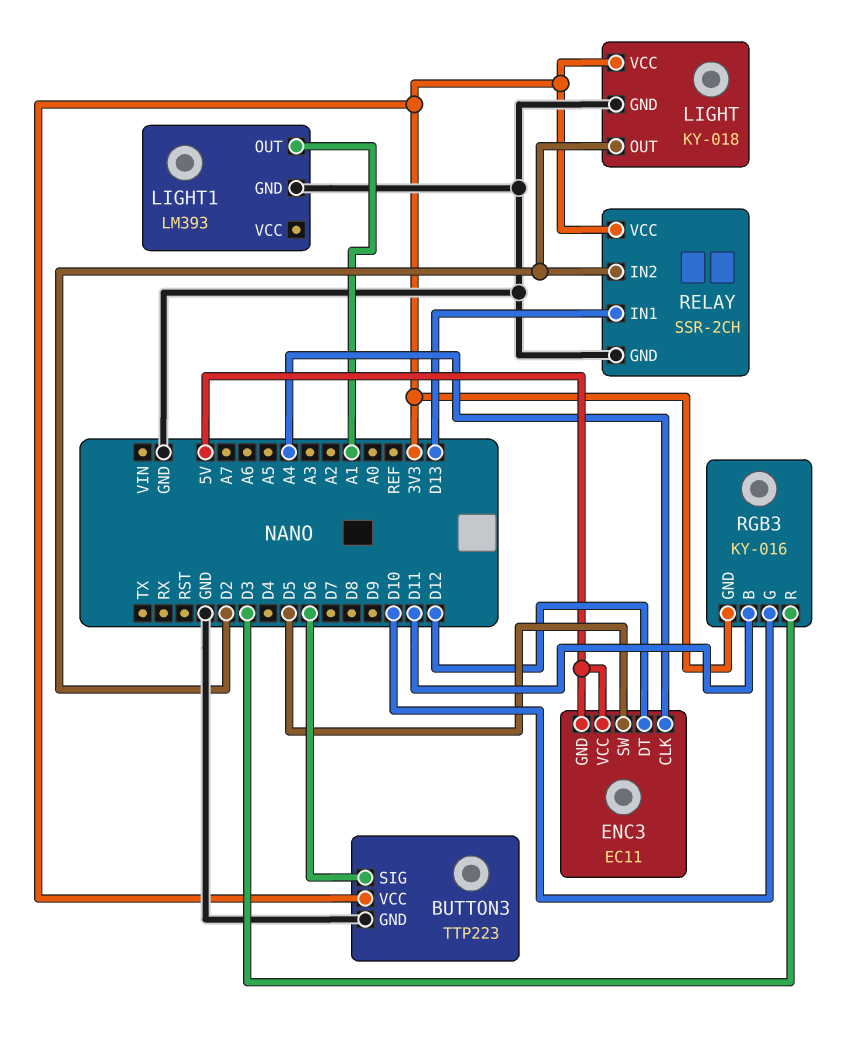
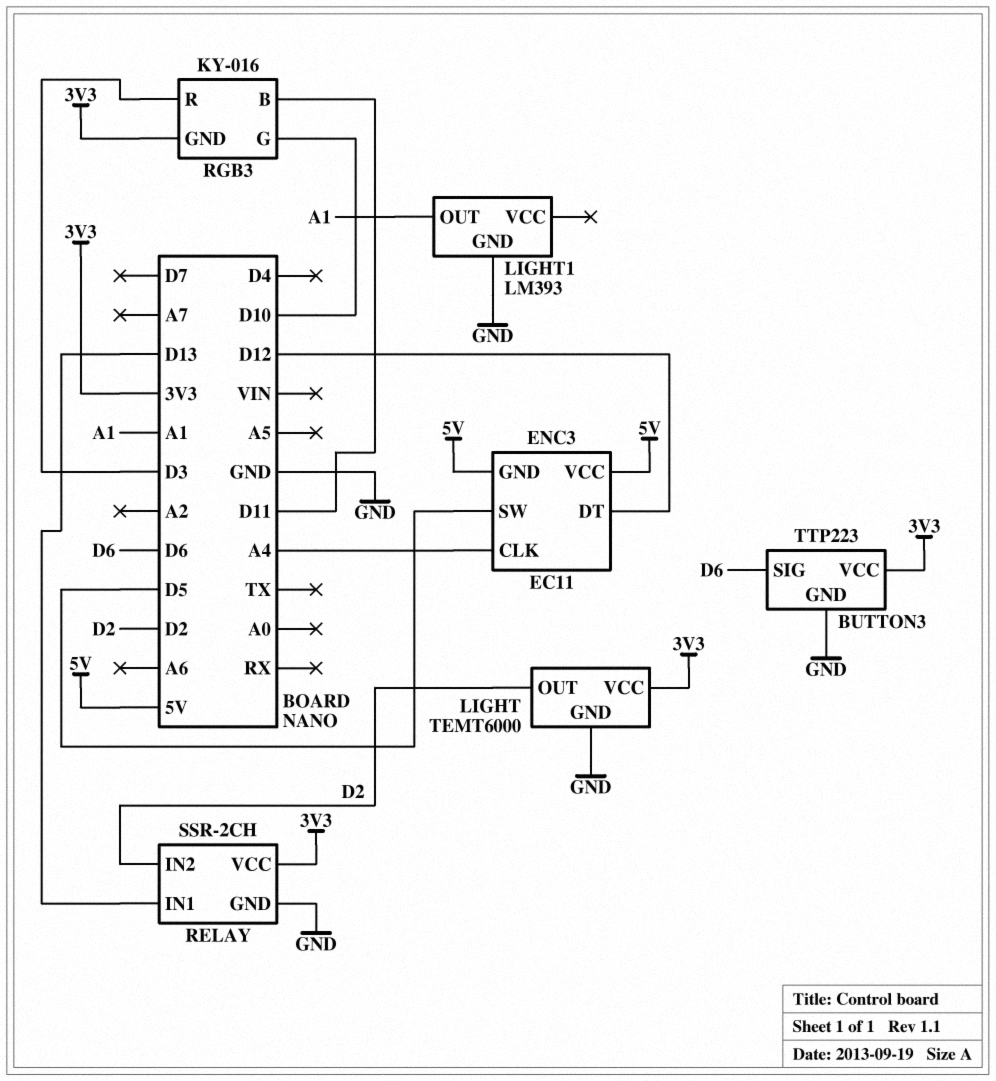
LIGHT: KY-018 -> TEMT6000

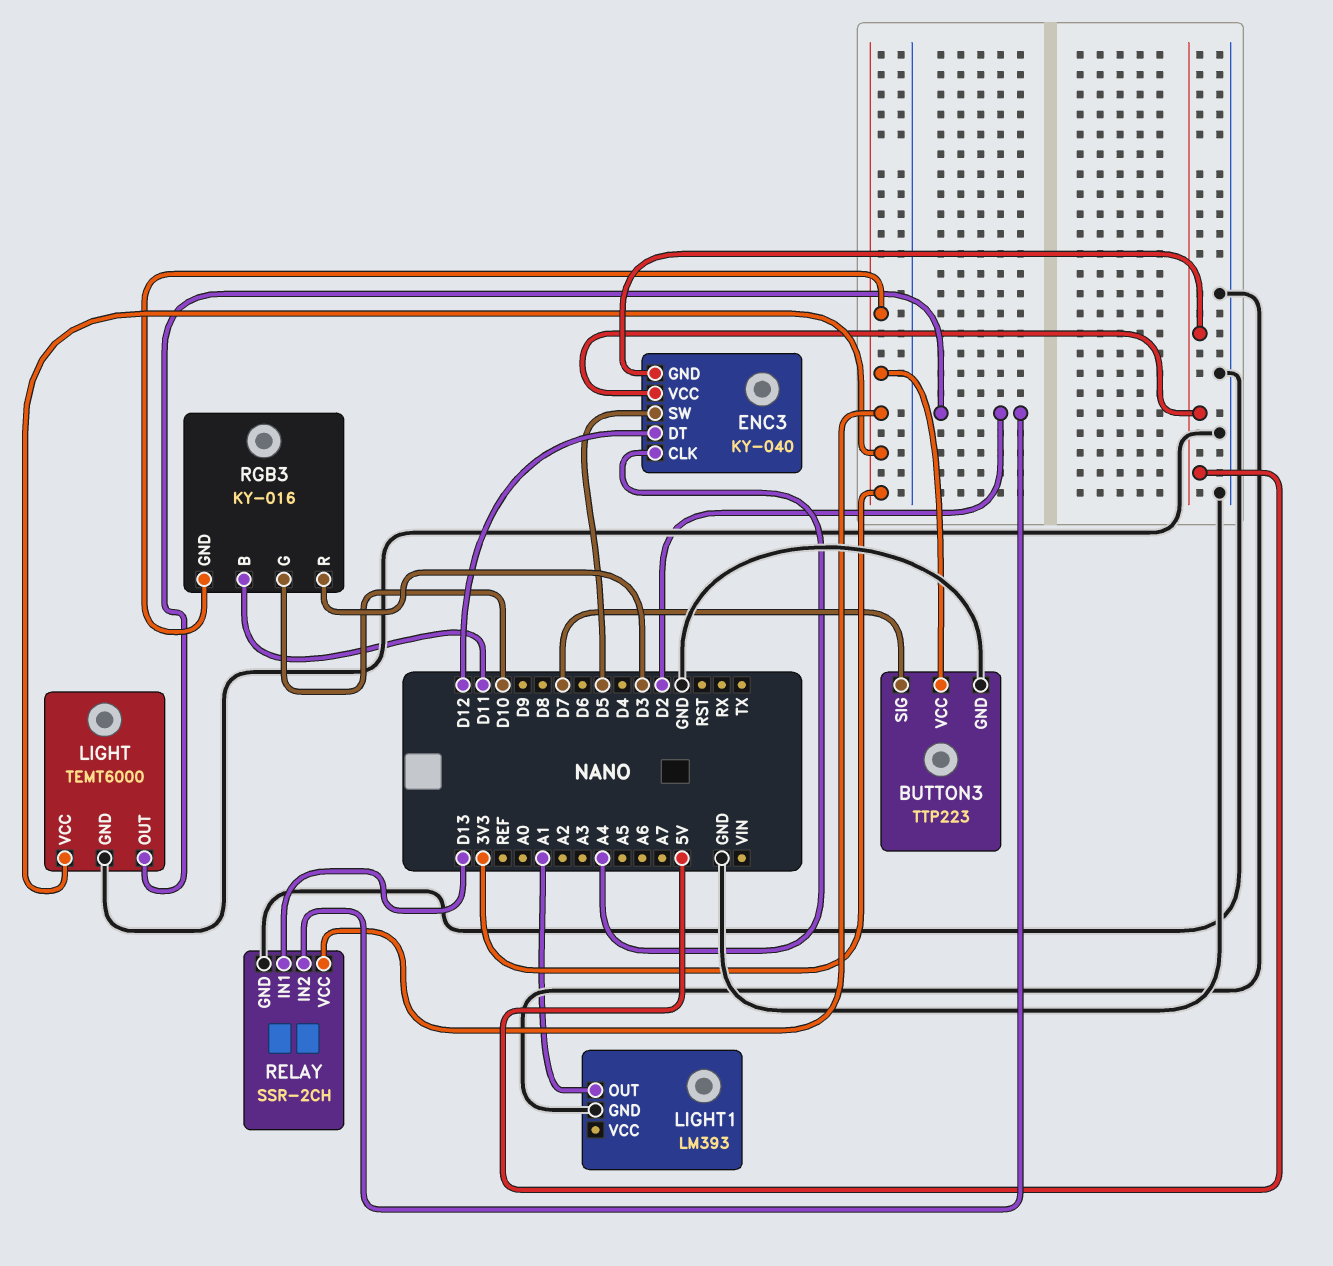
BUTTON3 pin SIG: D6 -> D7
ENC3: EC11 -> KY-040

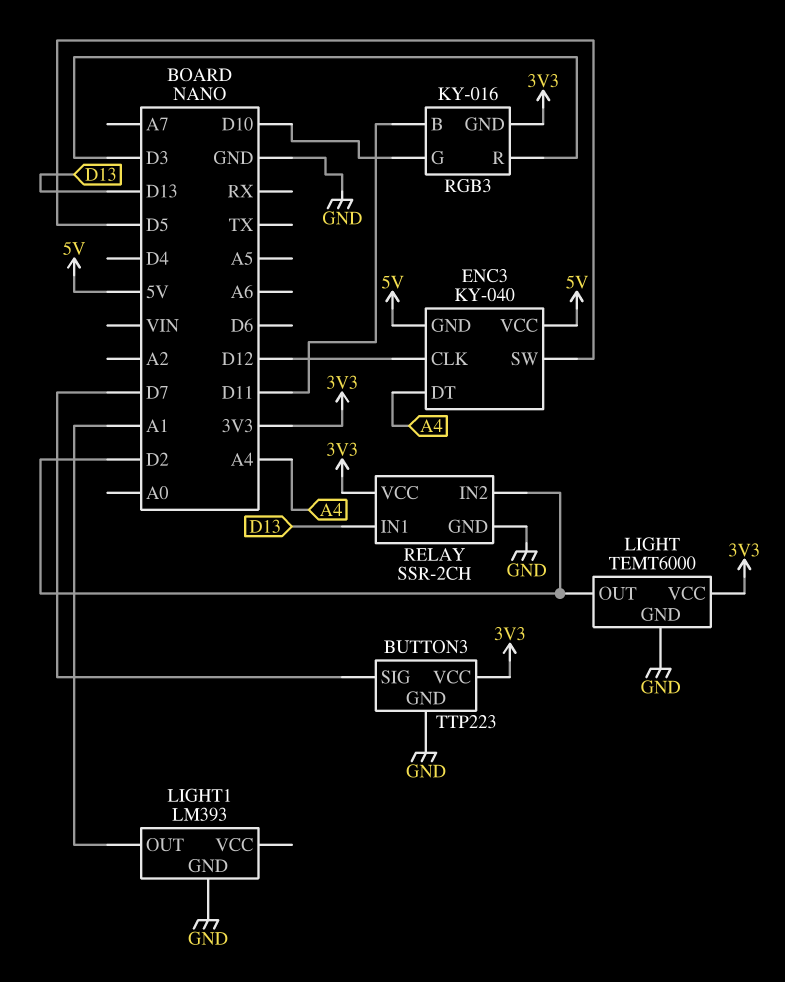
ENC3 pin CLK: A4 -> D12
ENC3 pin DT: D12 -> A4

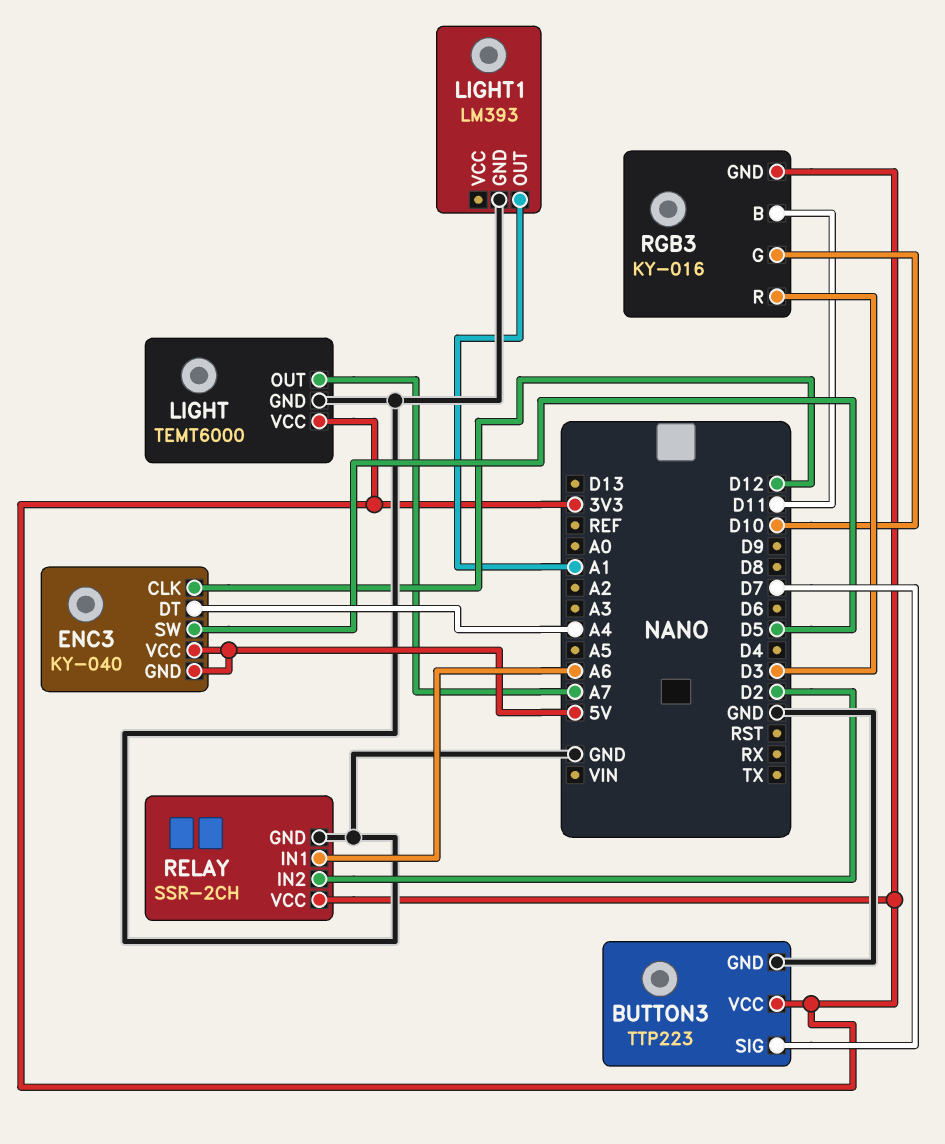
LIGHT pin OUT: D2 -> A7
RELAY pin IN1: D13 -> A6

